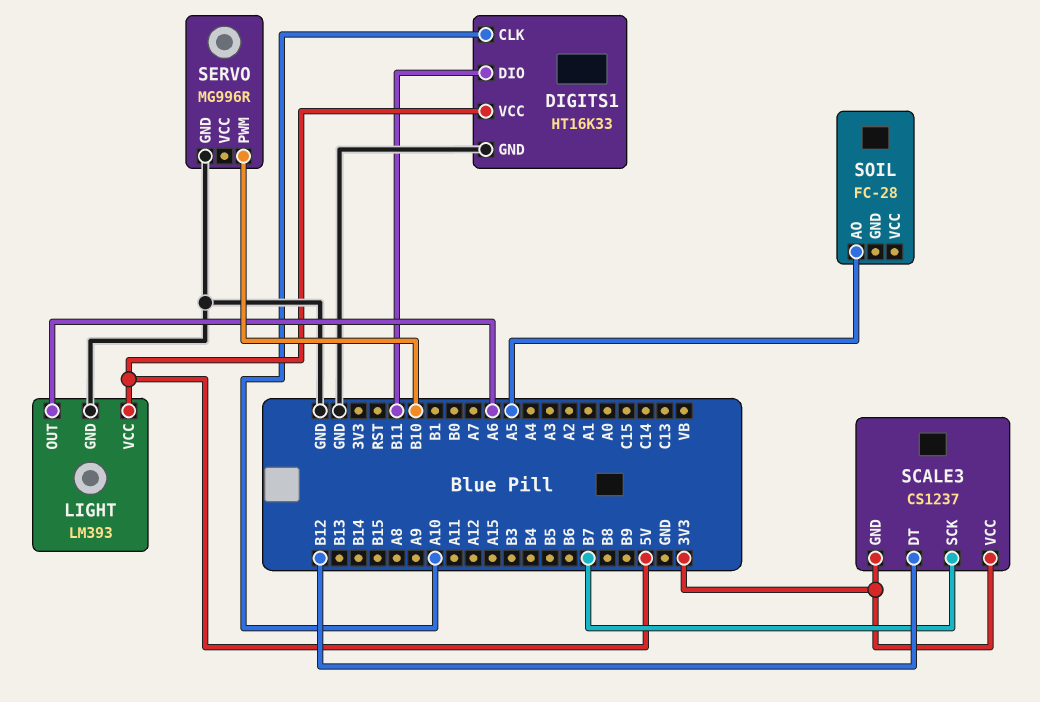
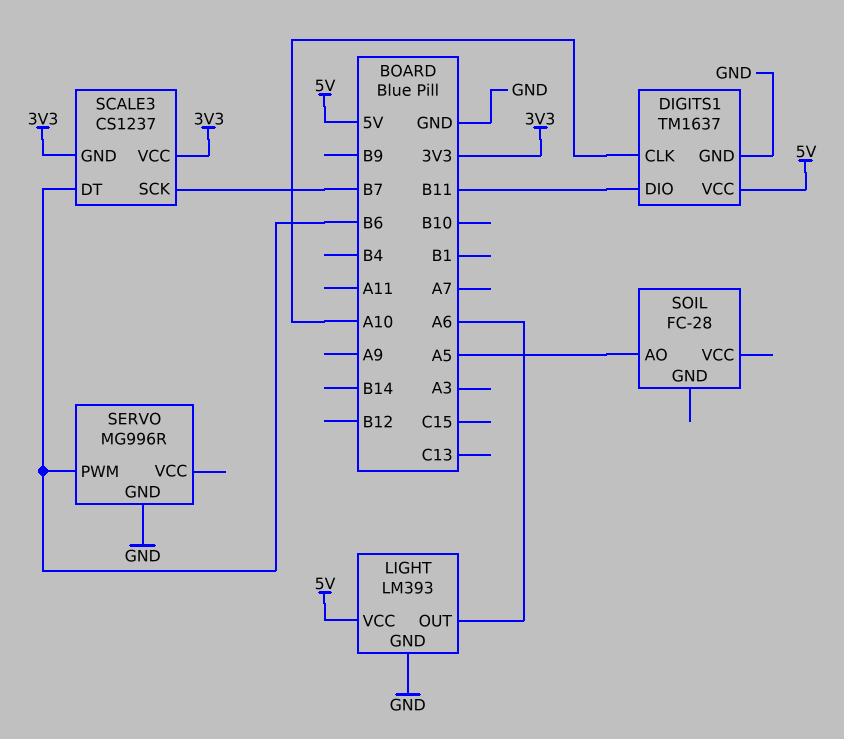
DIGITS1: HT16K33 -> TM1637
SCALE3 pin DT: B12 -> B6
SERVO pin PWM: B10 -> B6

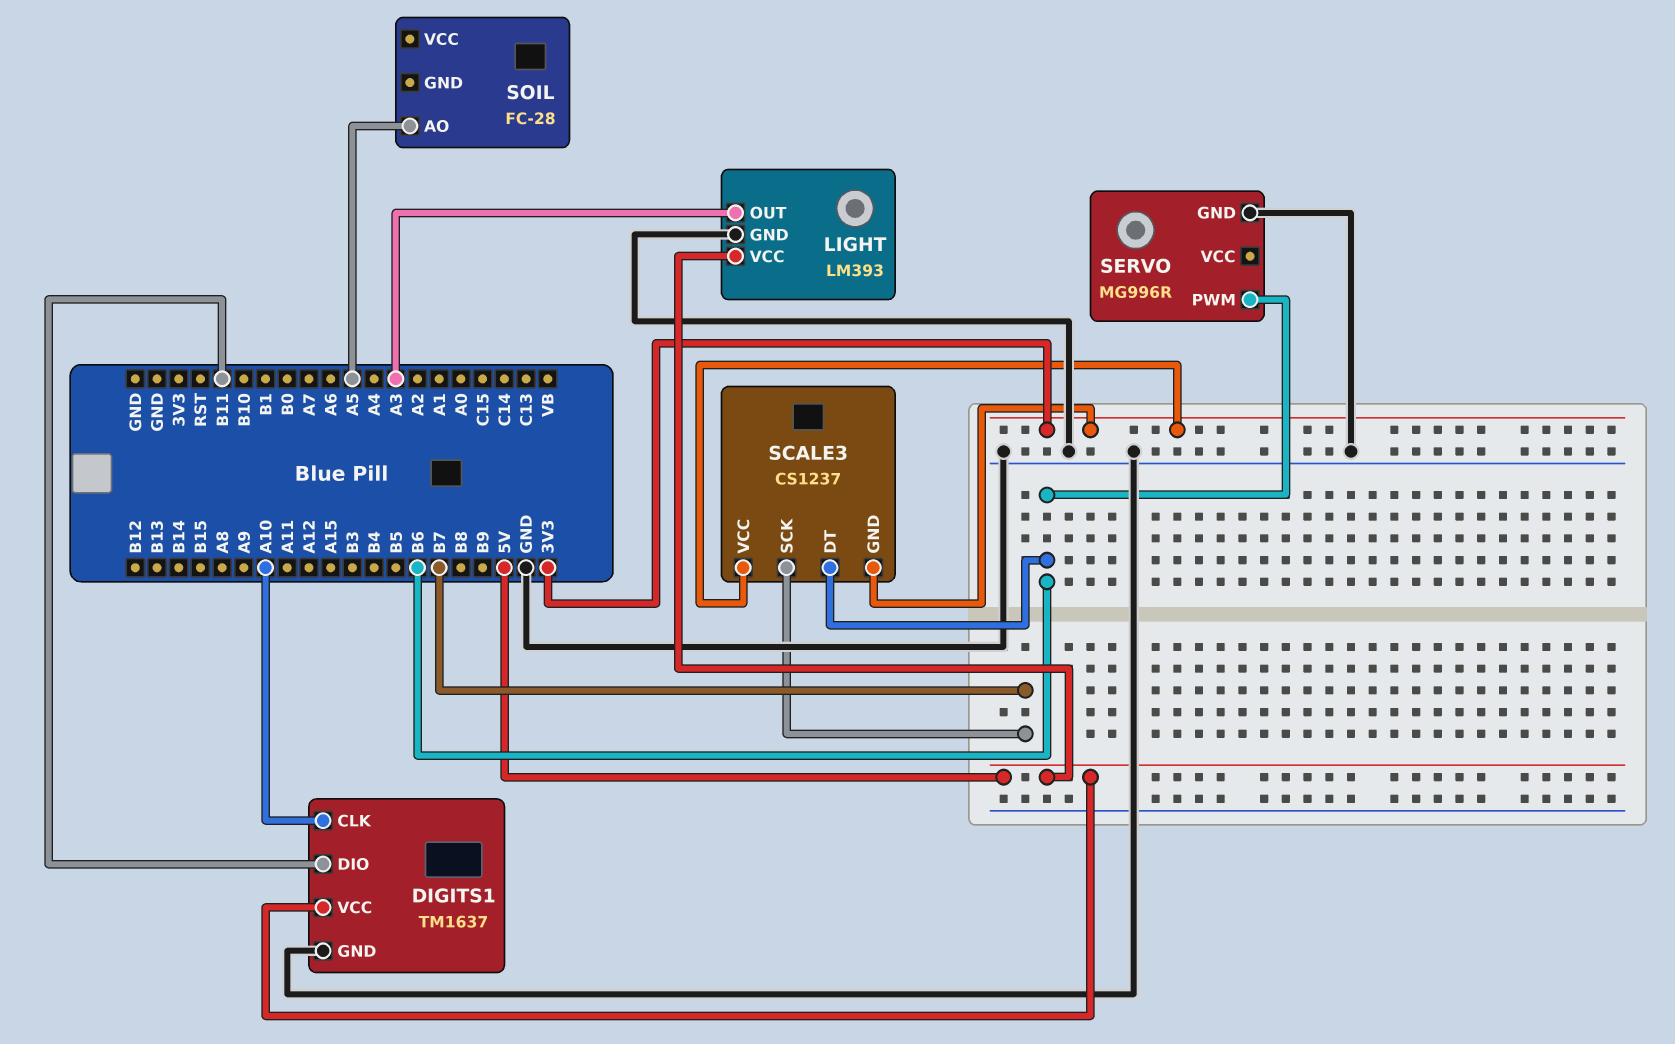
LIGHT pin OUT: A6 -> A3

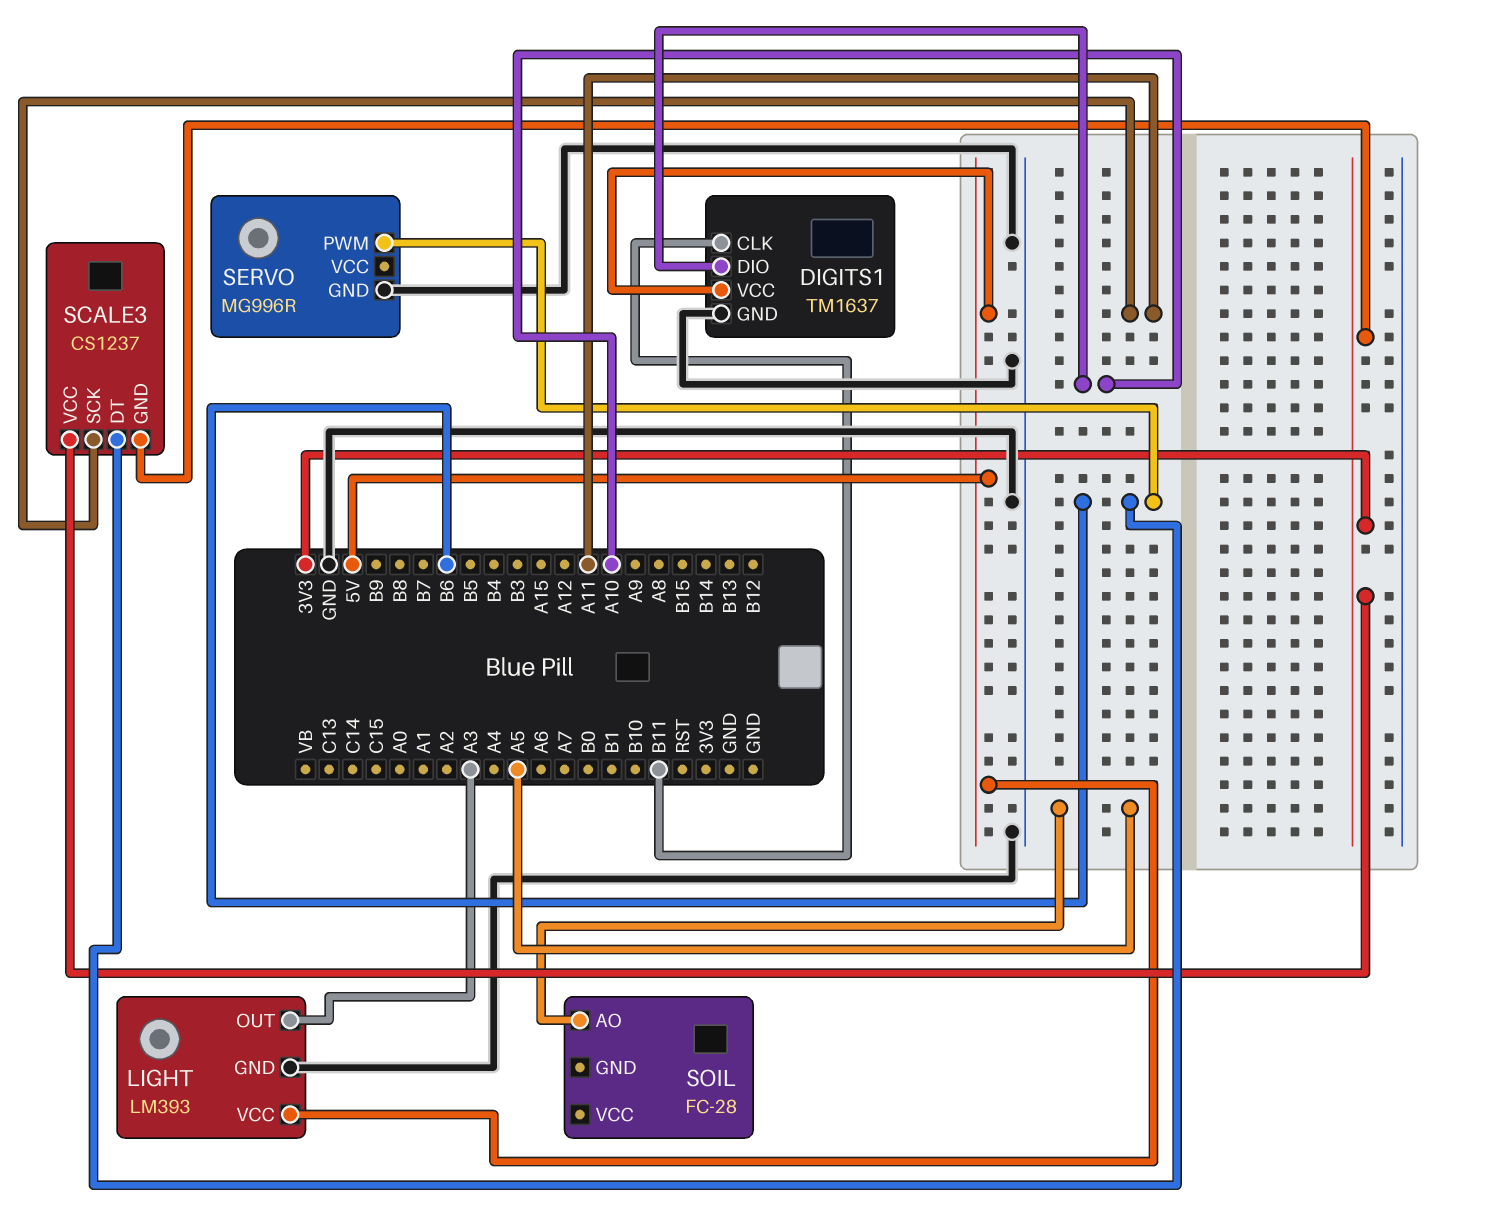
DIGITS1 pin CLK: A10 -> B11
DIGITS1 pin DIO: B11 -> A10
SCALE3 pin SCK: B7 -> A11

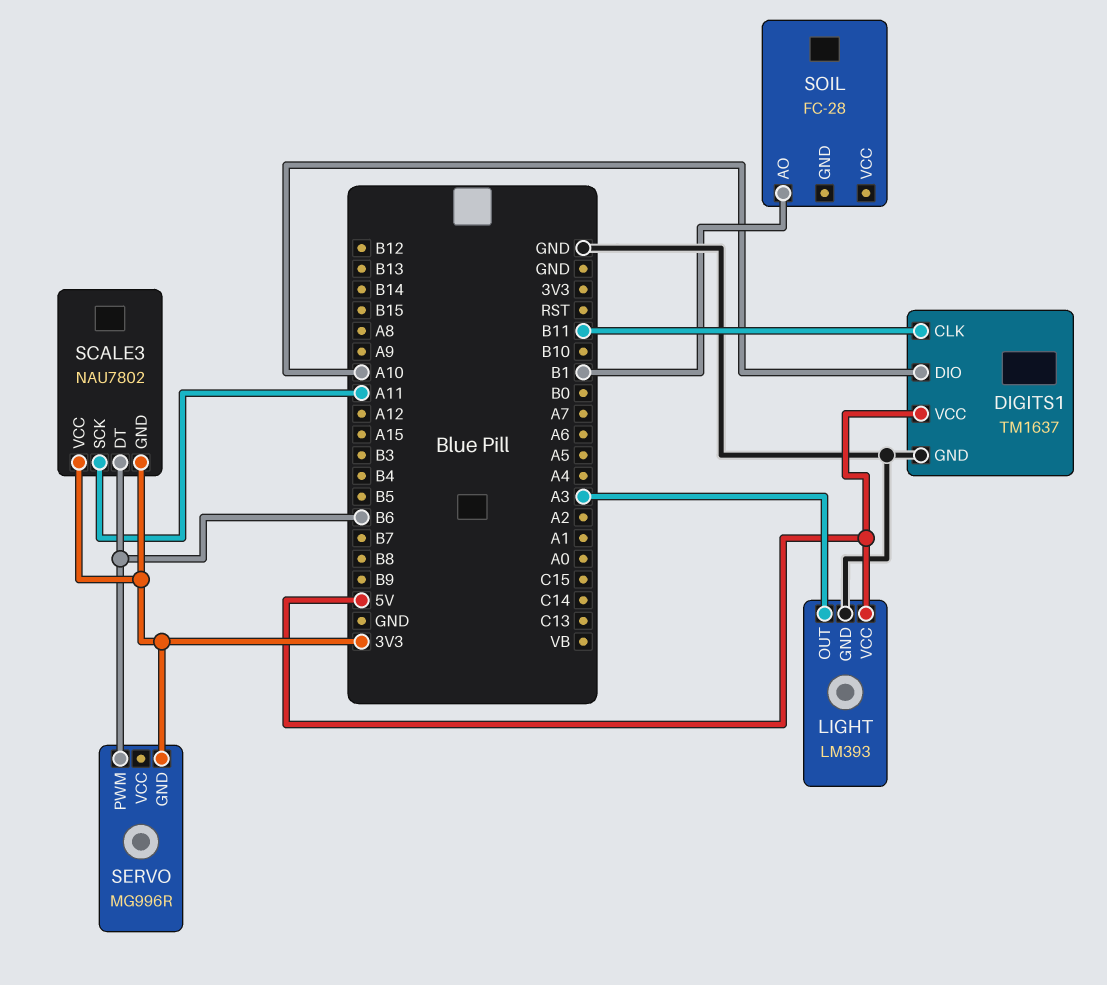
SCALE3: CS1237 -> NAU7802
SERVO pin GND: GND -> 3V3
SOIL pin AO: A5 -> B1

